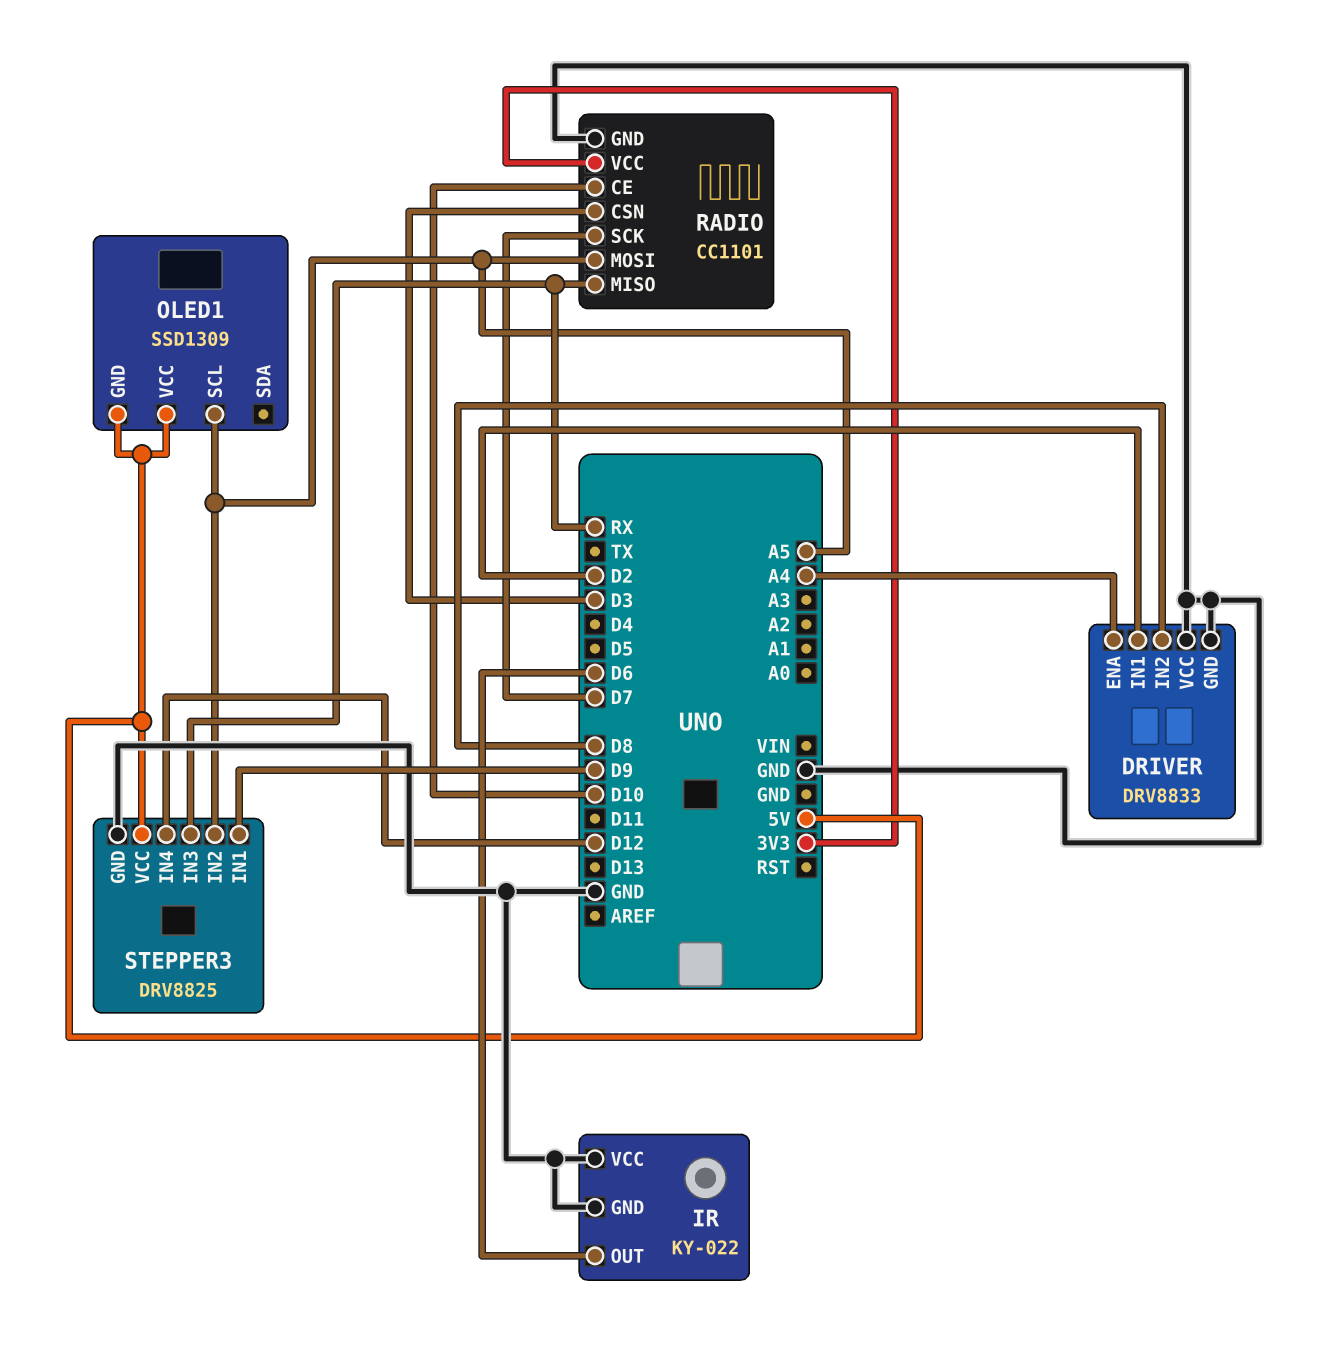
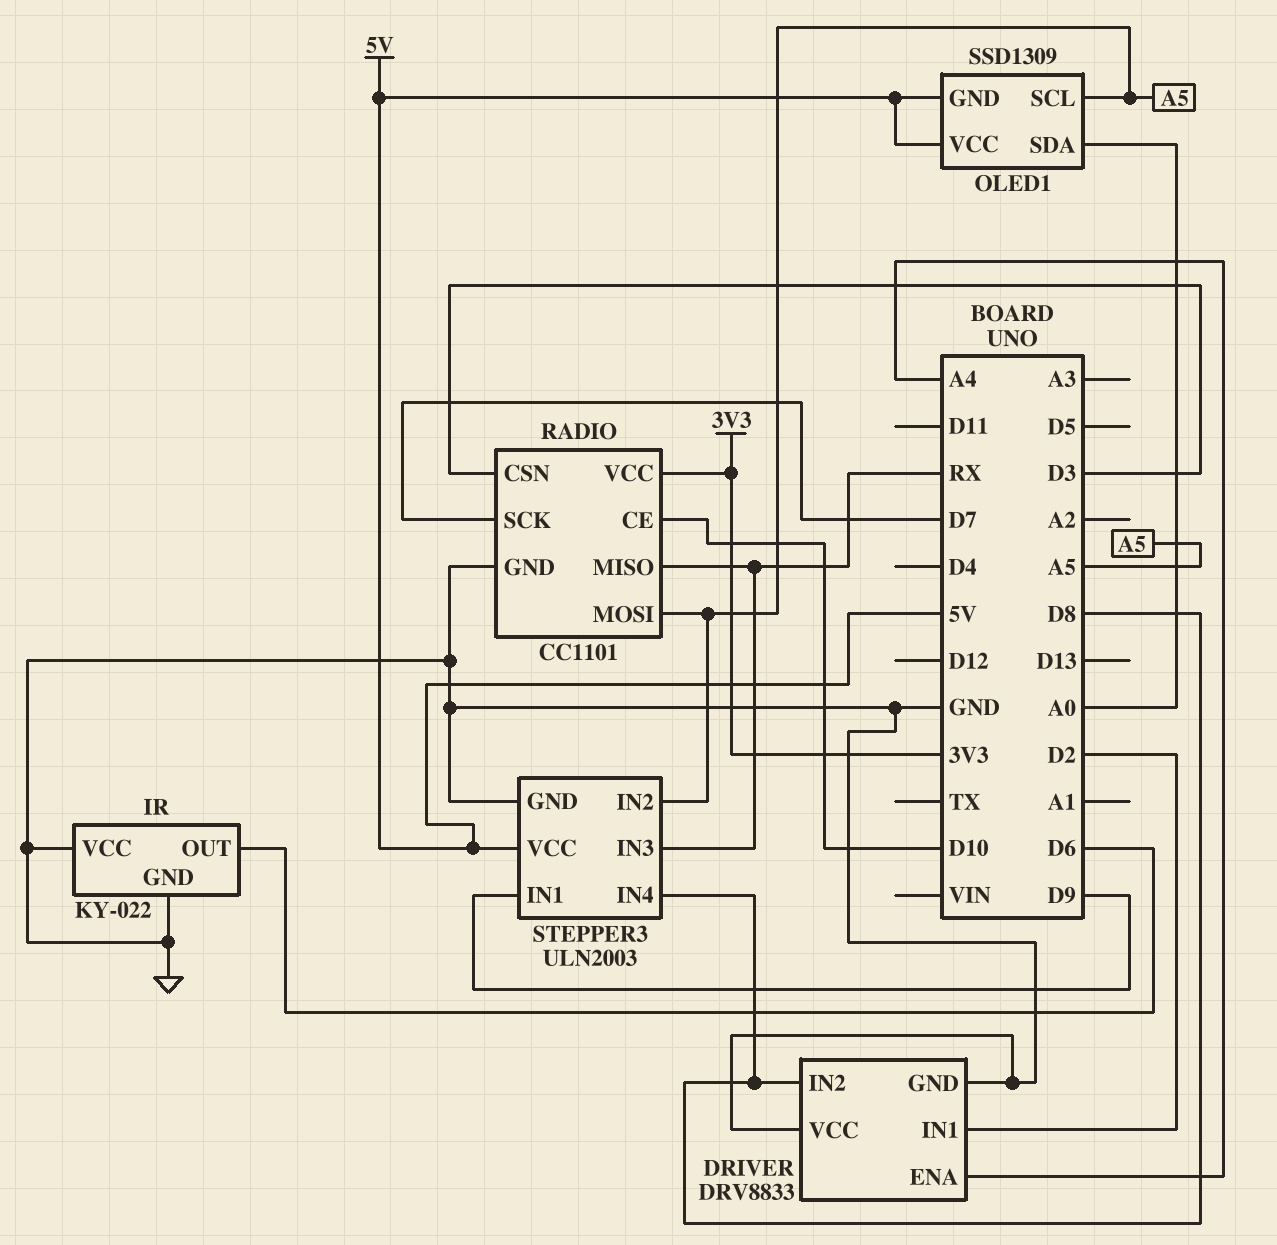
OLED1 pin SDA: none -> A0
STEPPER3: DRV8825 -> ULN2003
STEPPER3 pin IN4: D12 -> D8

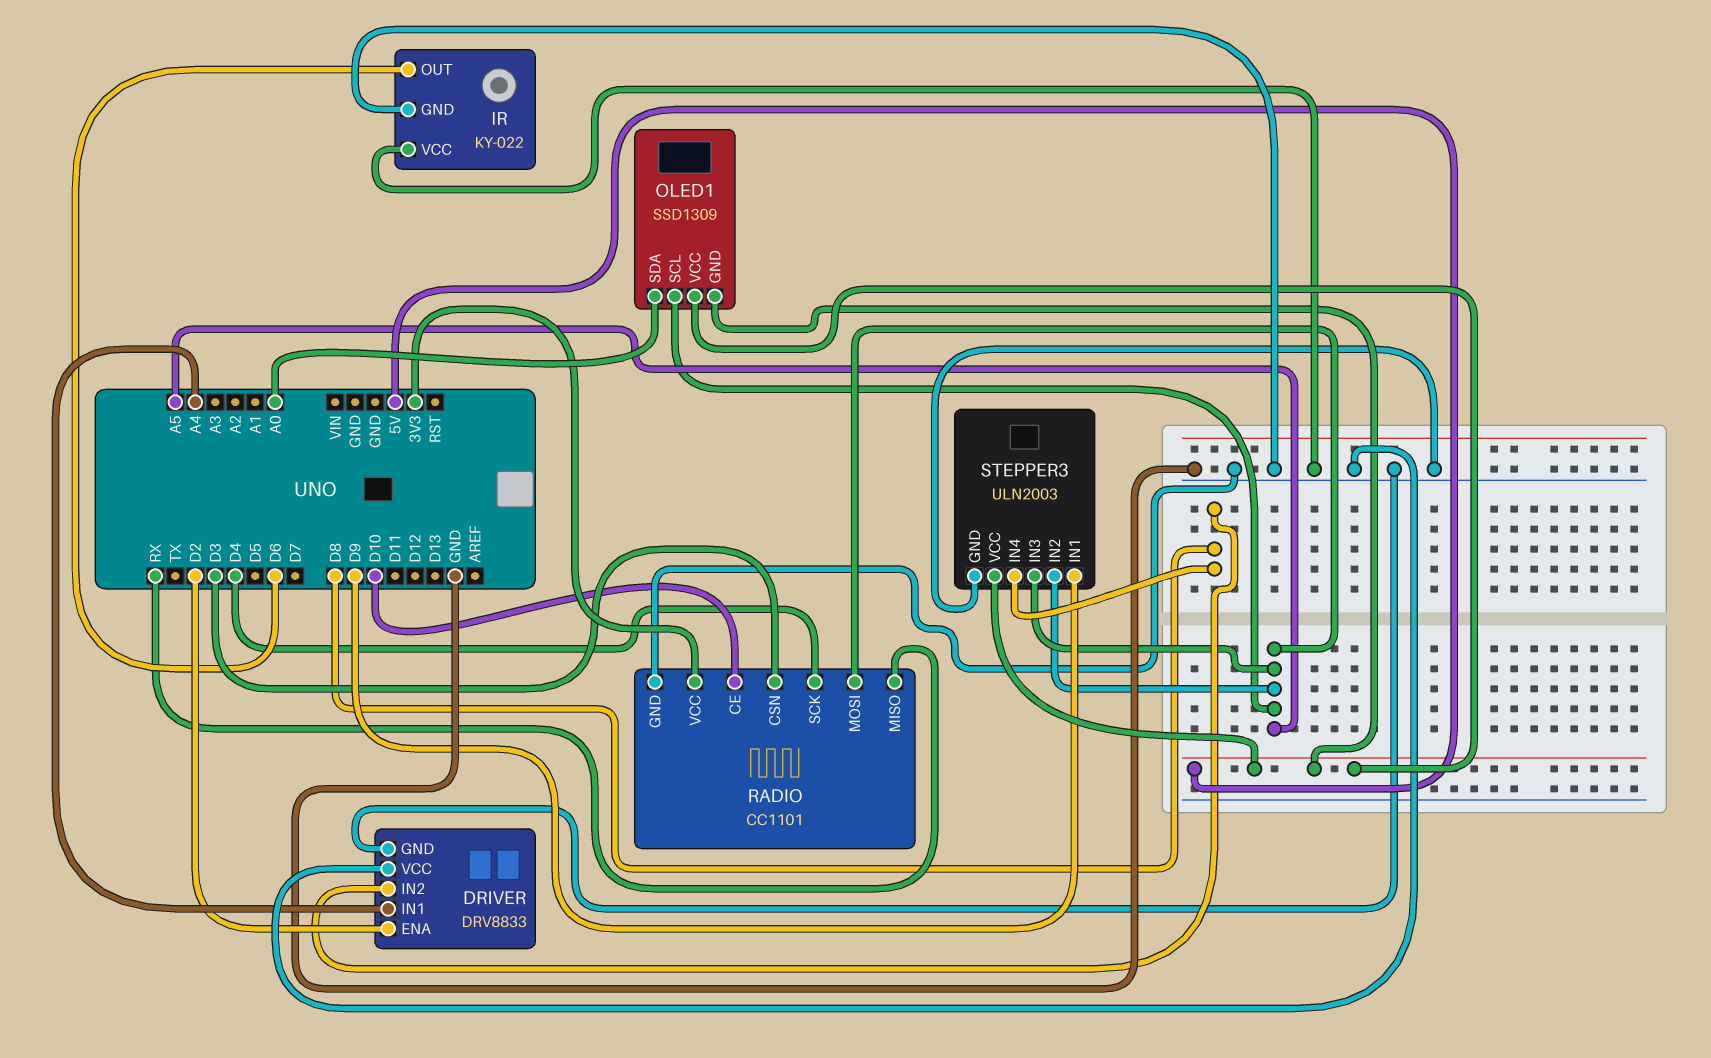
DRIVER pin ENA: A4 -> D2
DRIVER pin IN1: D2 -> A4
RADIO pin SCK: D7 -> D4
STEPPER3 pin IN3: RX -> A5

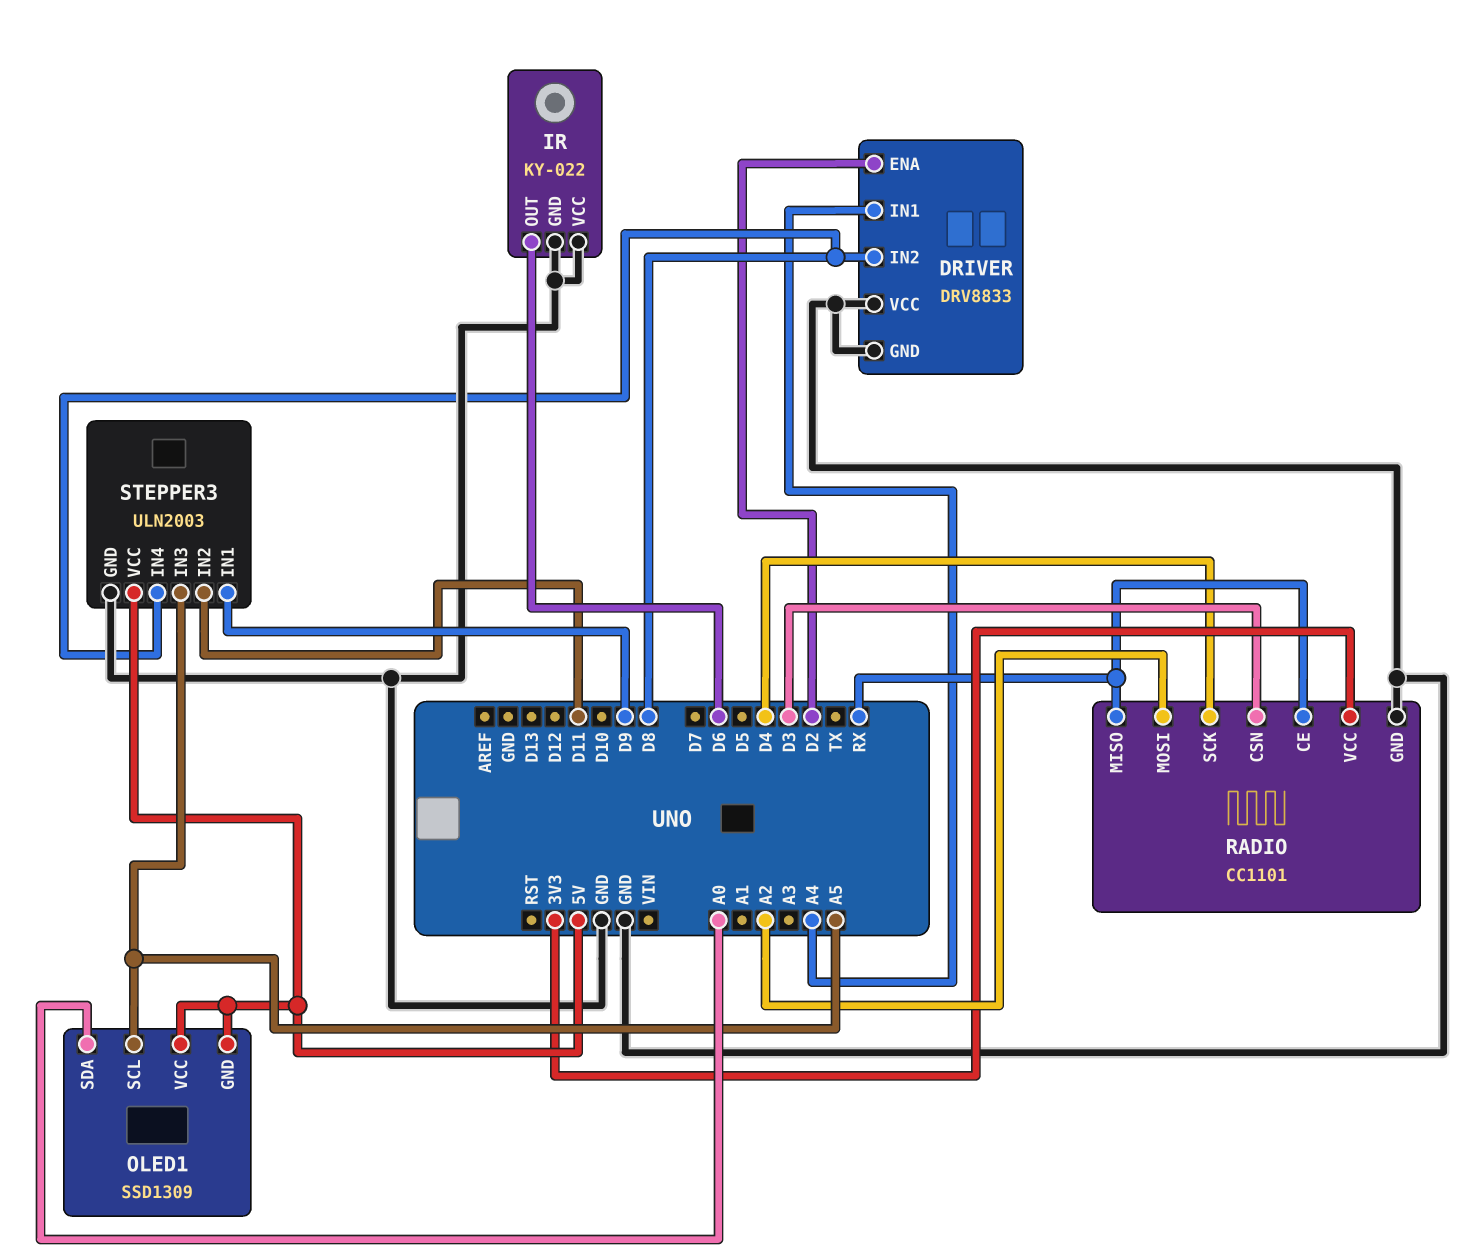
RADIO pin CE: D10 -> RX
RADIO pin MOSI: A5 -> A2
STEPPER3 pin IN2: A5 -> D11

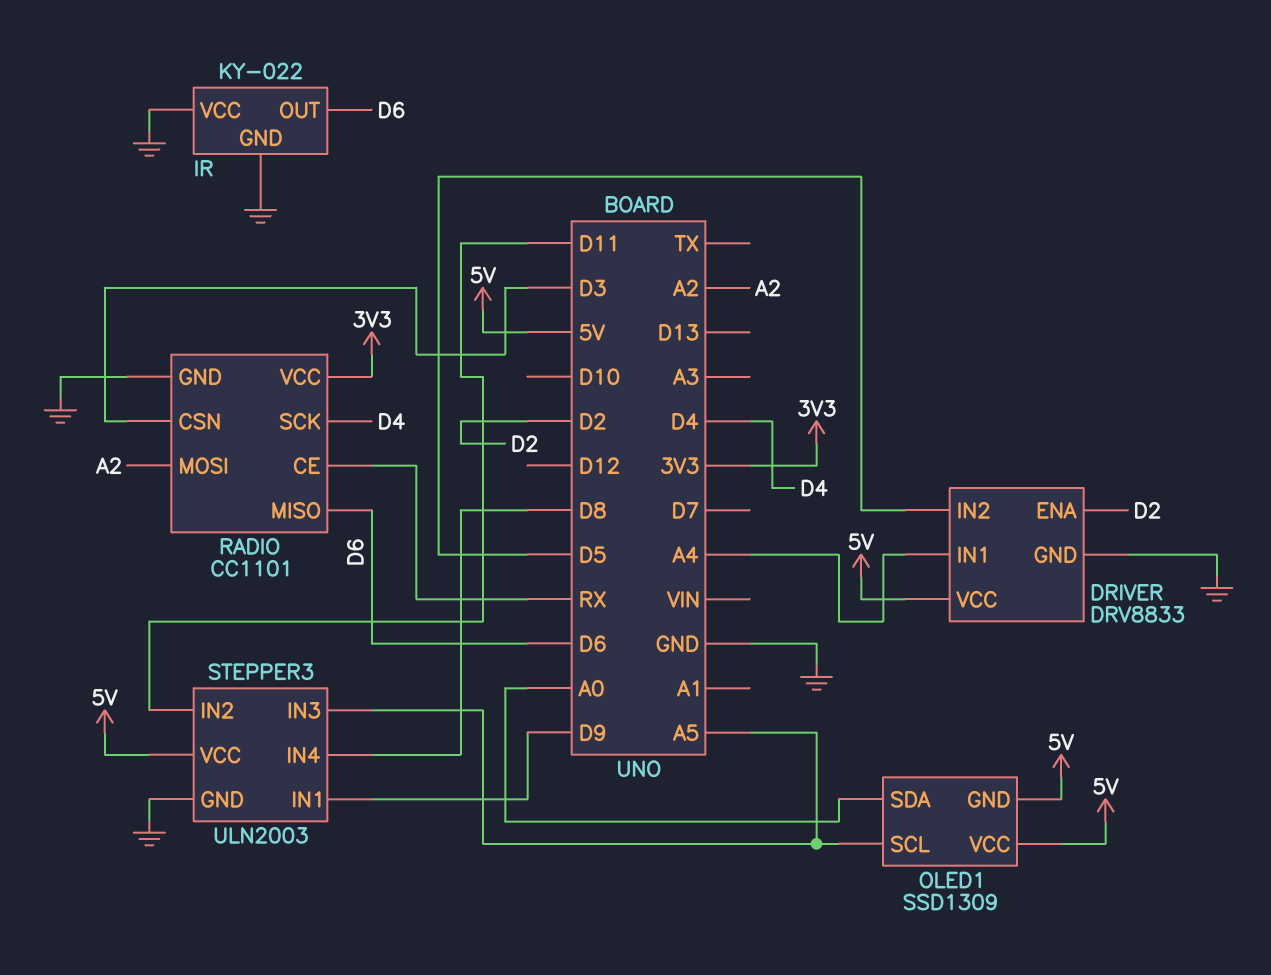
DRIVER pin IN2: D8 -> D5
DRIVER pin VCC: GND -> 5V
RADIO pin MISO: RX -> D6

